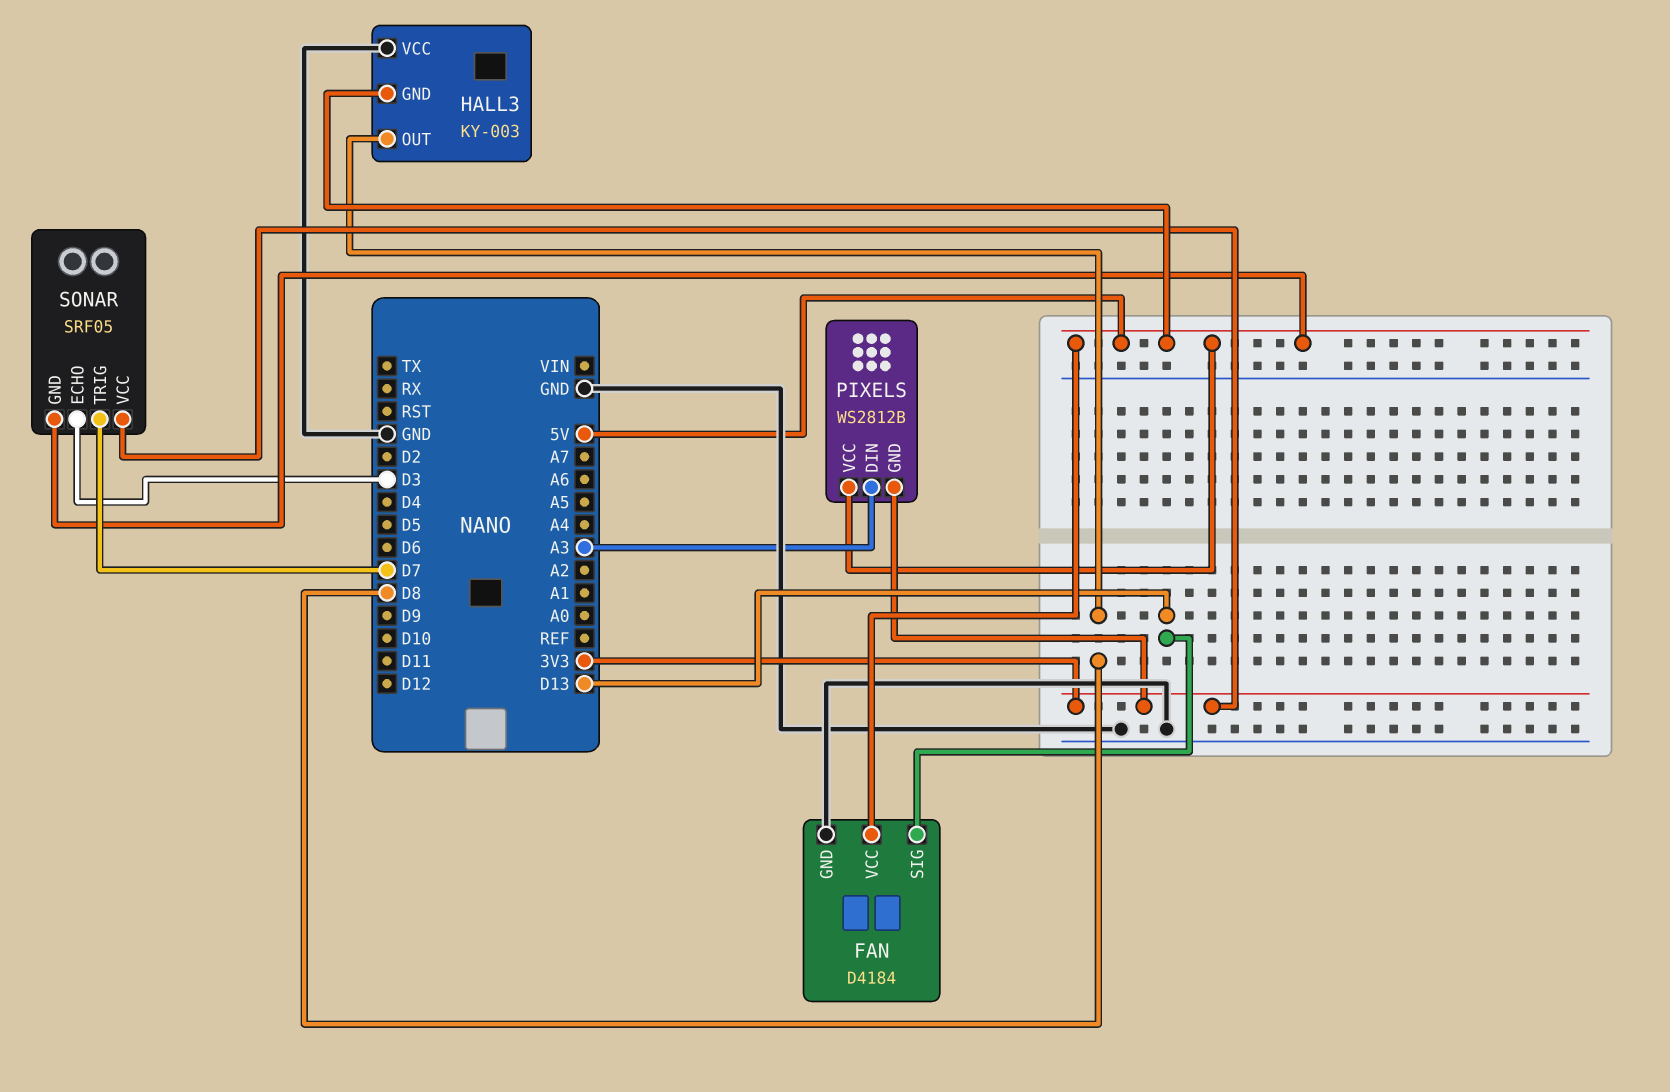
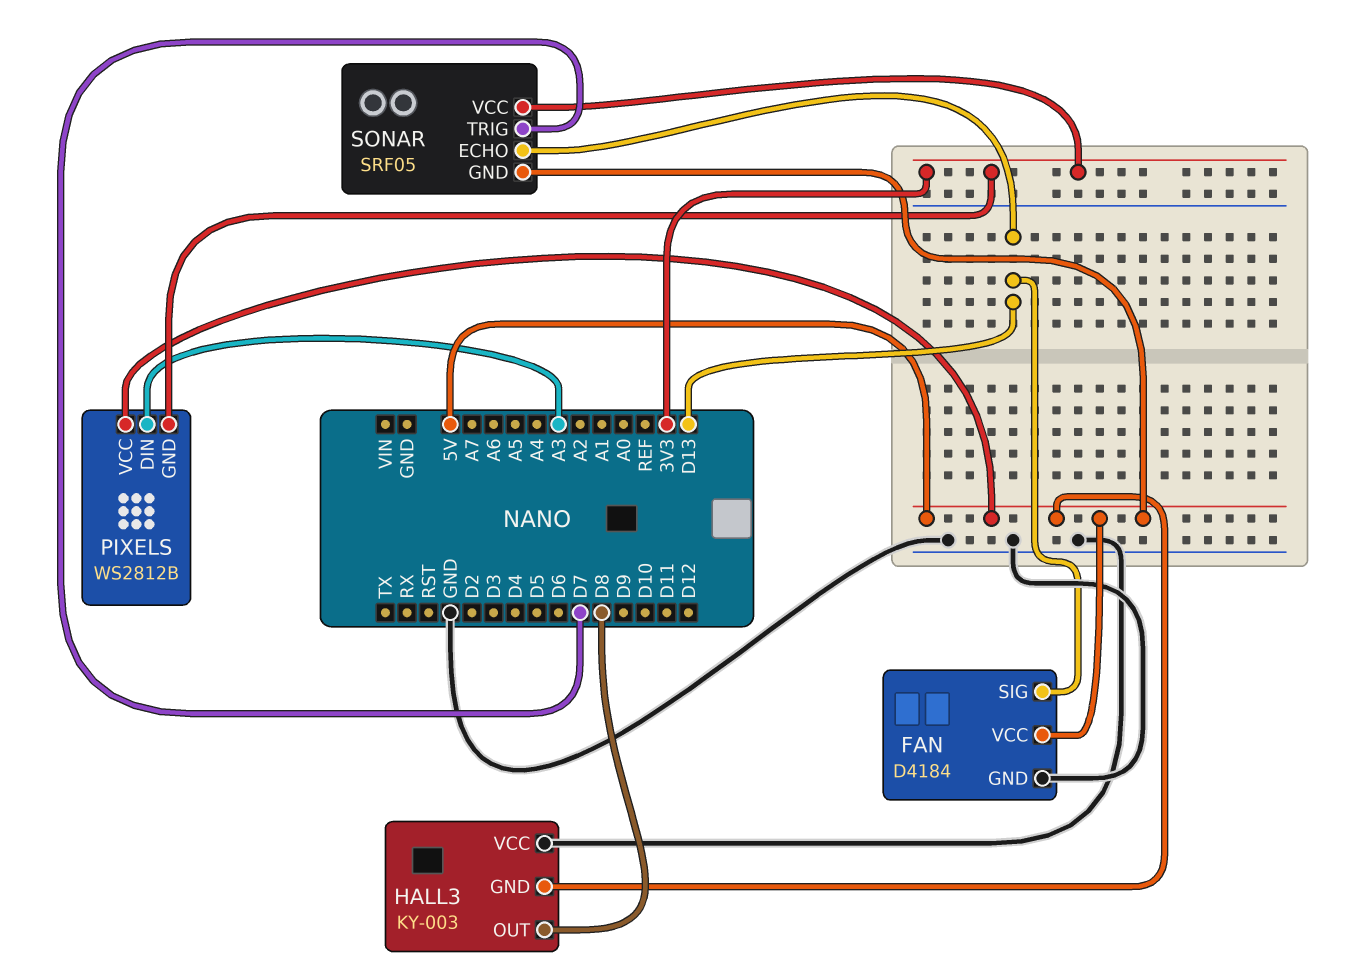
SONAR pin ECHO: D3 -> D13

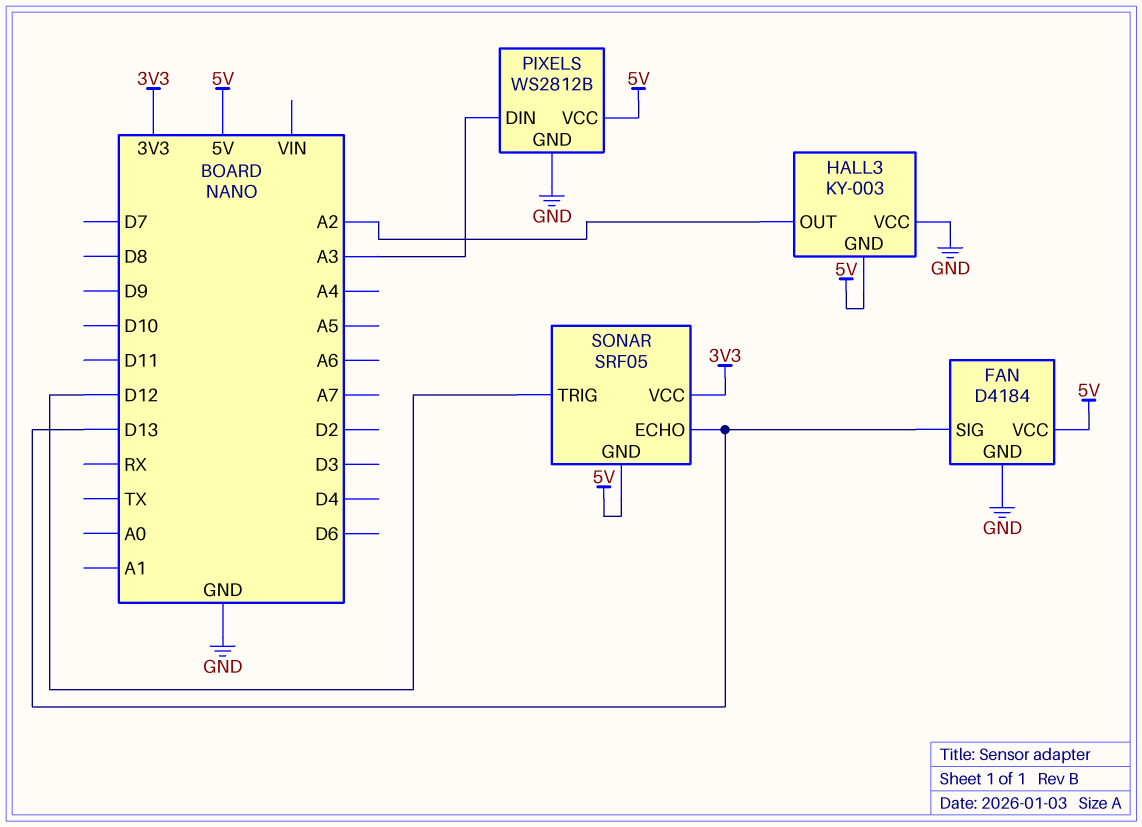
HALL3 pin OUT: D8 -> A2
PIXELS pin GND: 3V3 -> GND
SONAR pin TRIG: D7 -> D12

